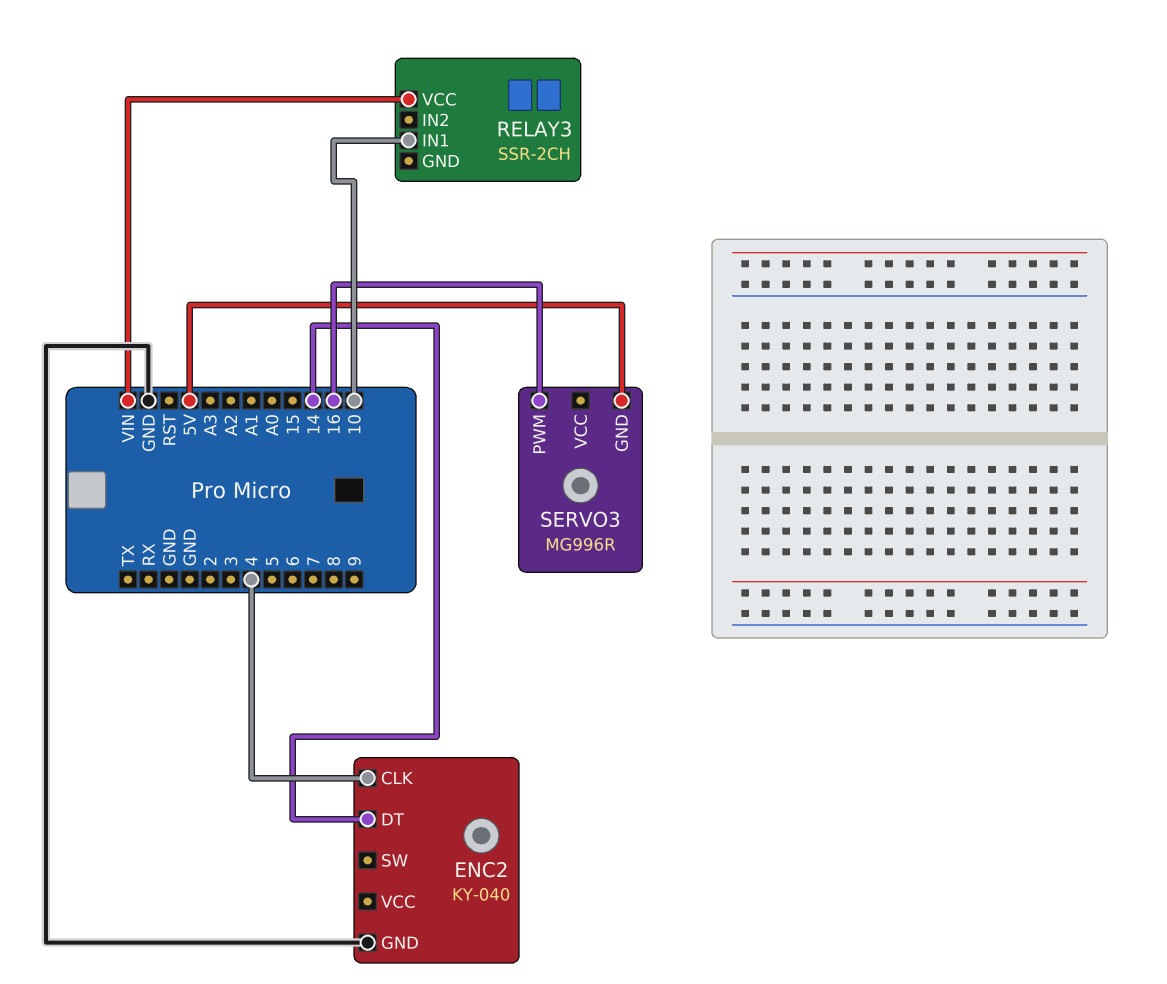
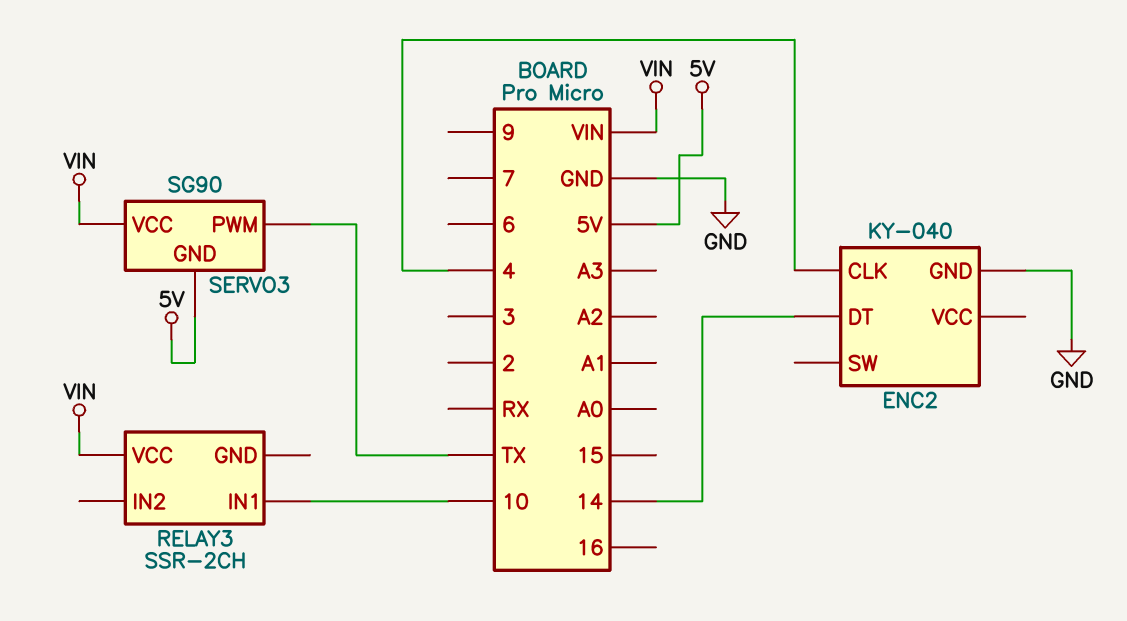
SERVO3: MG996R -> SG90
SERVO3 pin PWM: 16 -> TX
SERVO3 pin VCC: none -> VIN

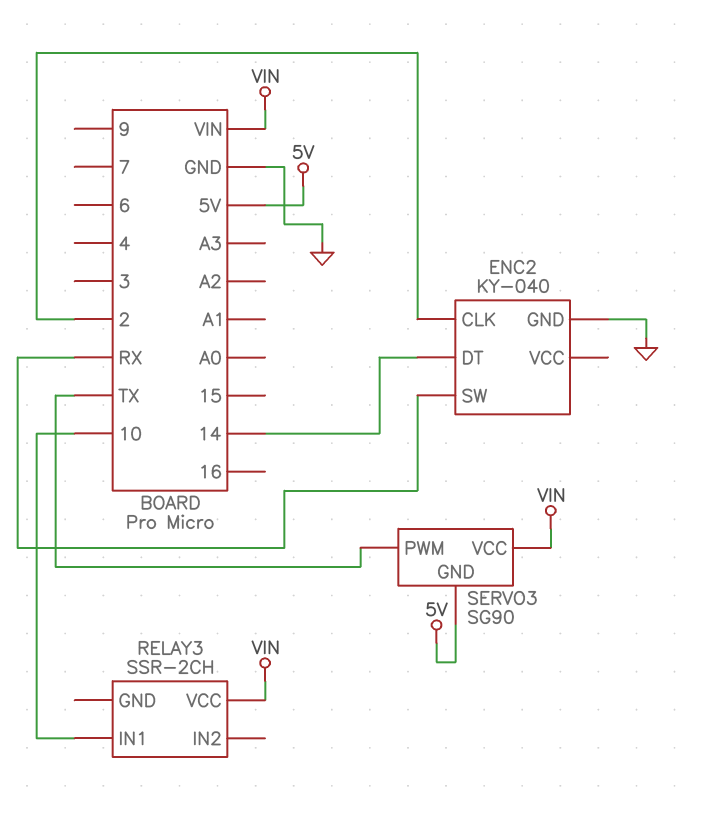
ENC2 pin CLK: 4 -> 2
ENC2 pin SW: none -> RX

